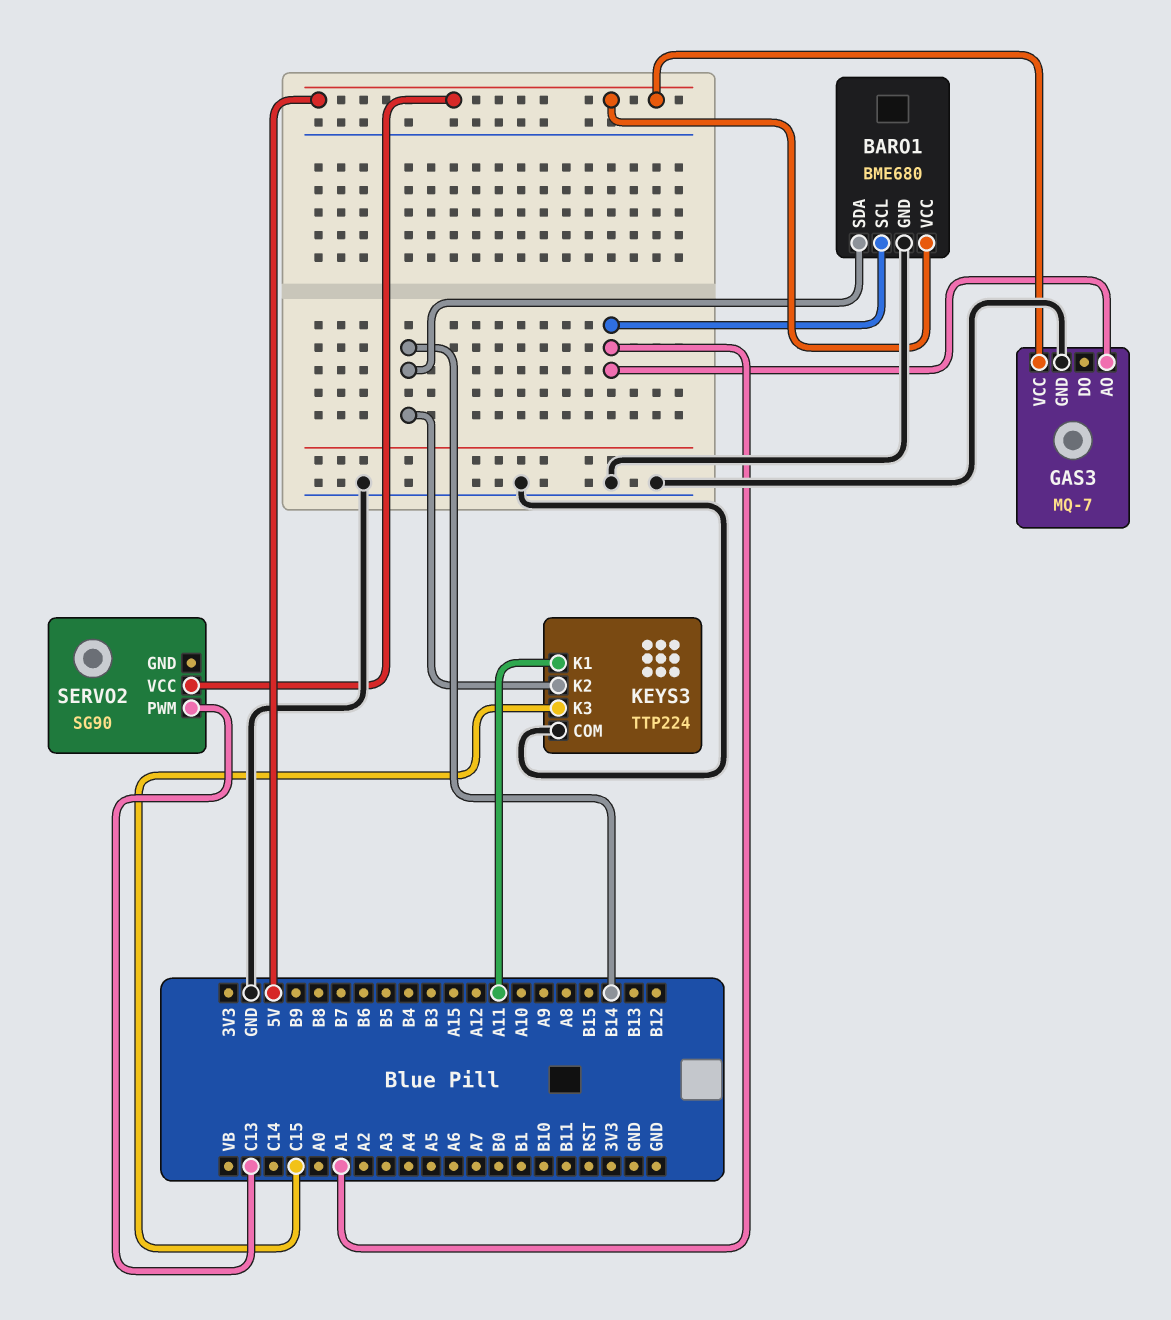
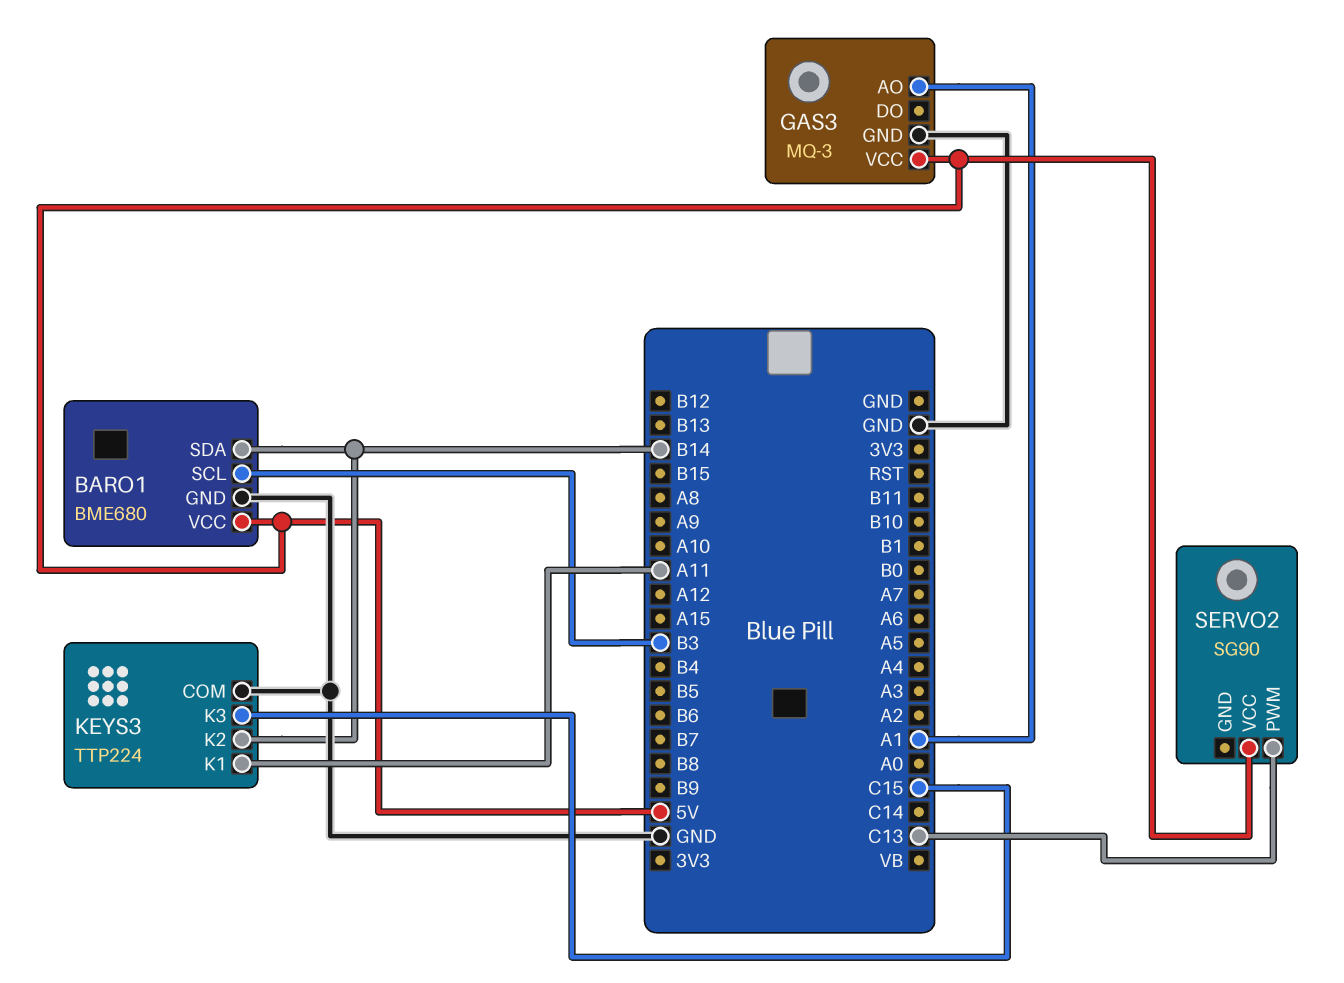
BARO1 pin SCL: A1 -> B3
GAS3: MQ-7 -> MQ-3

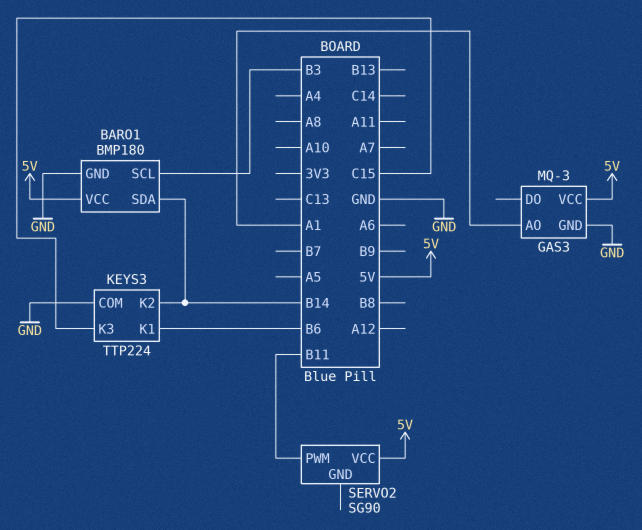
BARO1: BME680 -> BMP180
KEYS3 pin K1: A11 -> B6
SERVO2 pin PWM: C13 -> B11

